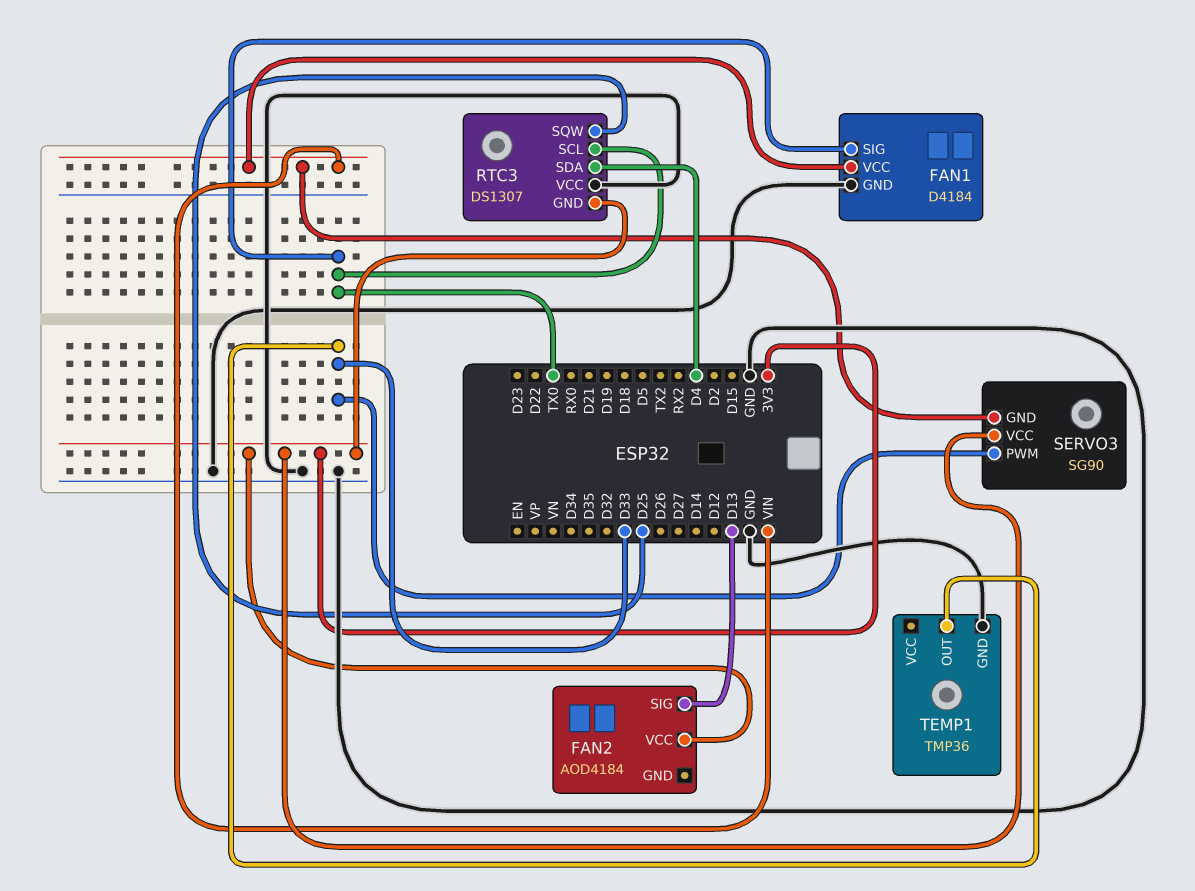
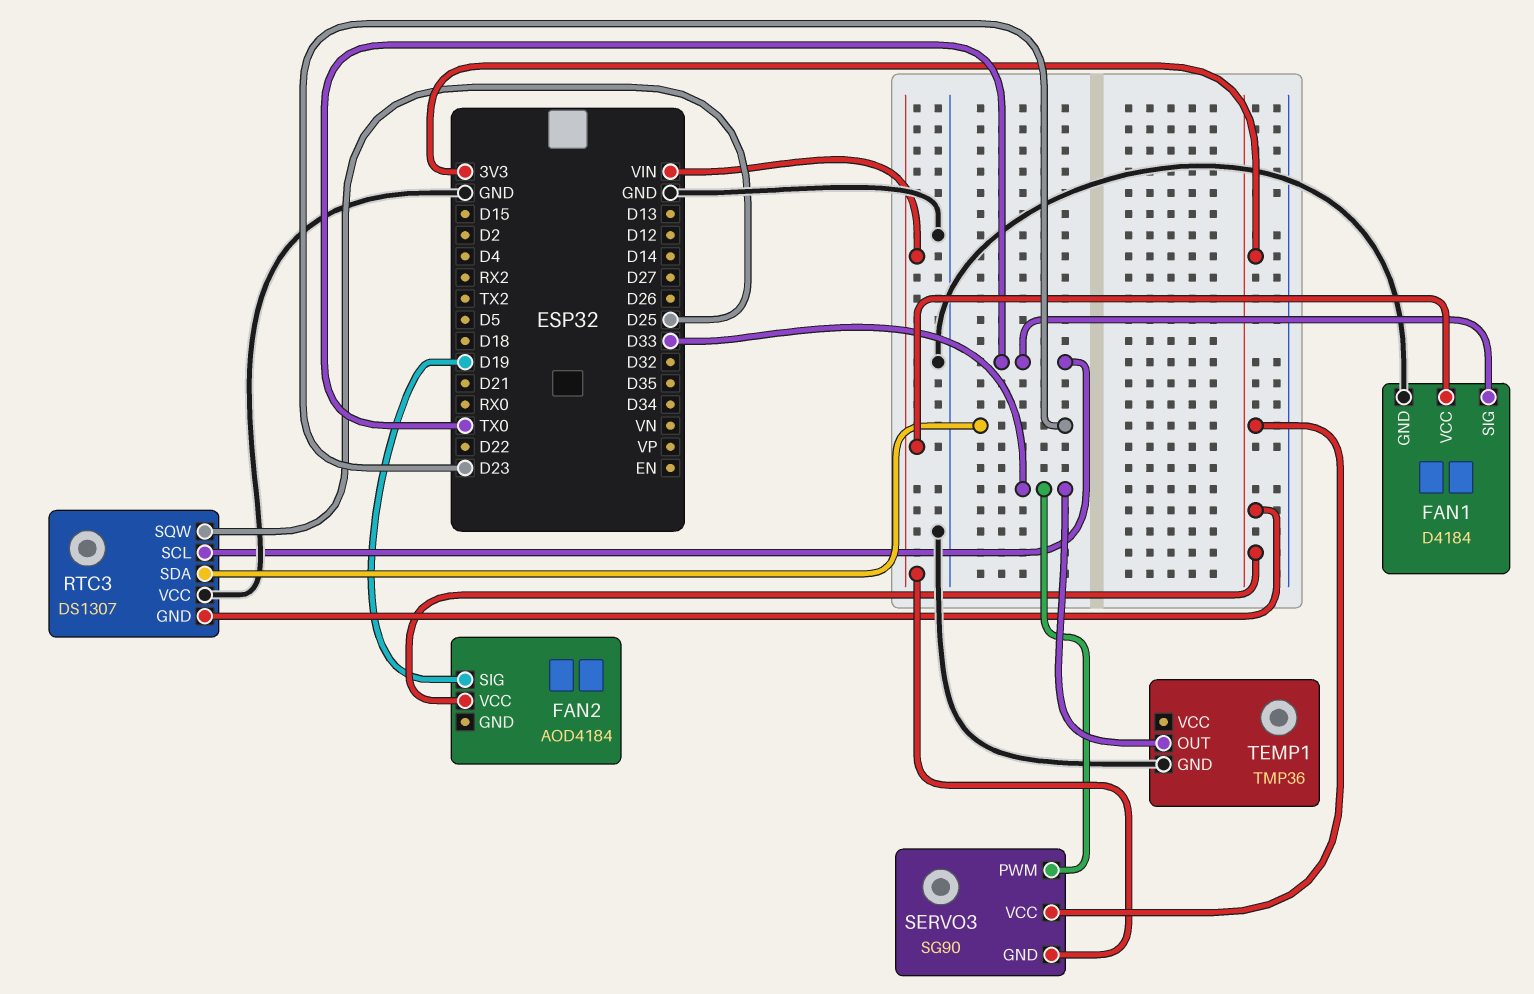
FAN2 pin SIG: D13 -> D19
RTC3 pin SDA: D4 -> D23

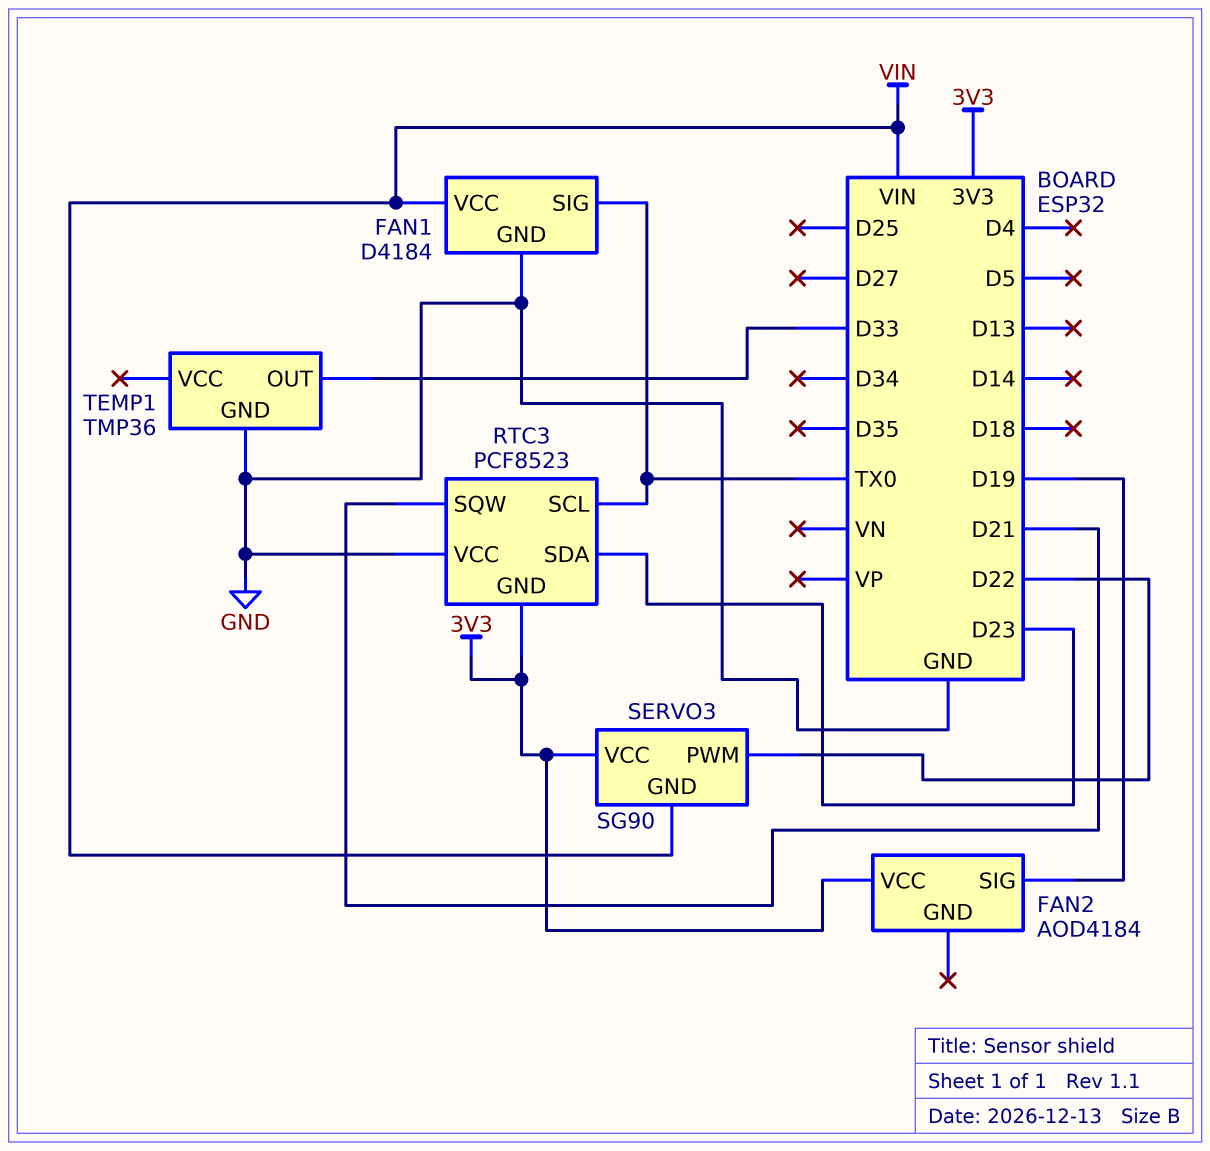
RTC3: DS1307 -> PCF8523
RTC3 pin SQW: D25 -> D21
SERVO3 pin PWM: D33 -> D22

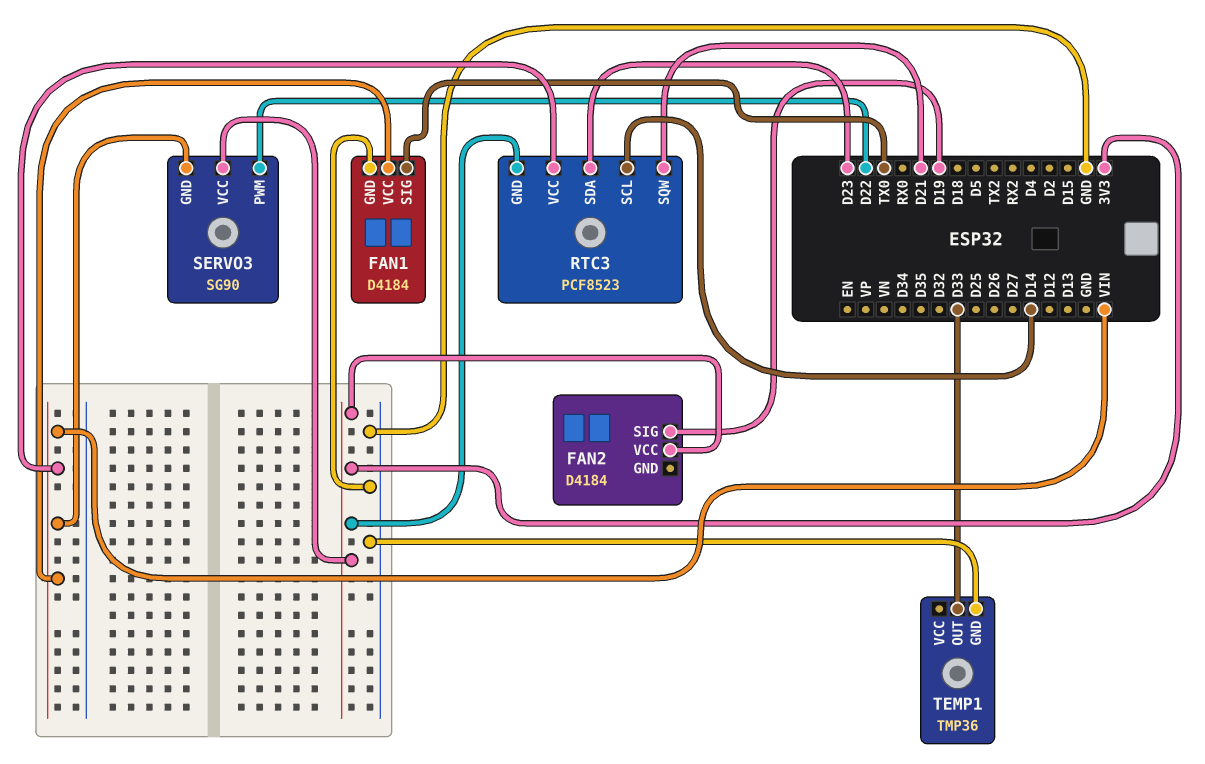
FAN2: AOD4184 -> D4184
RTC3 pin SCL: TX0 -> D14
RTC3 pin VCC: GND -> VIN

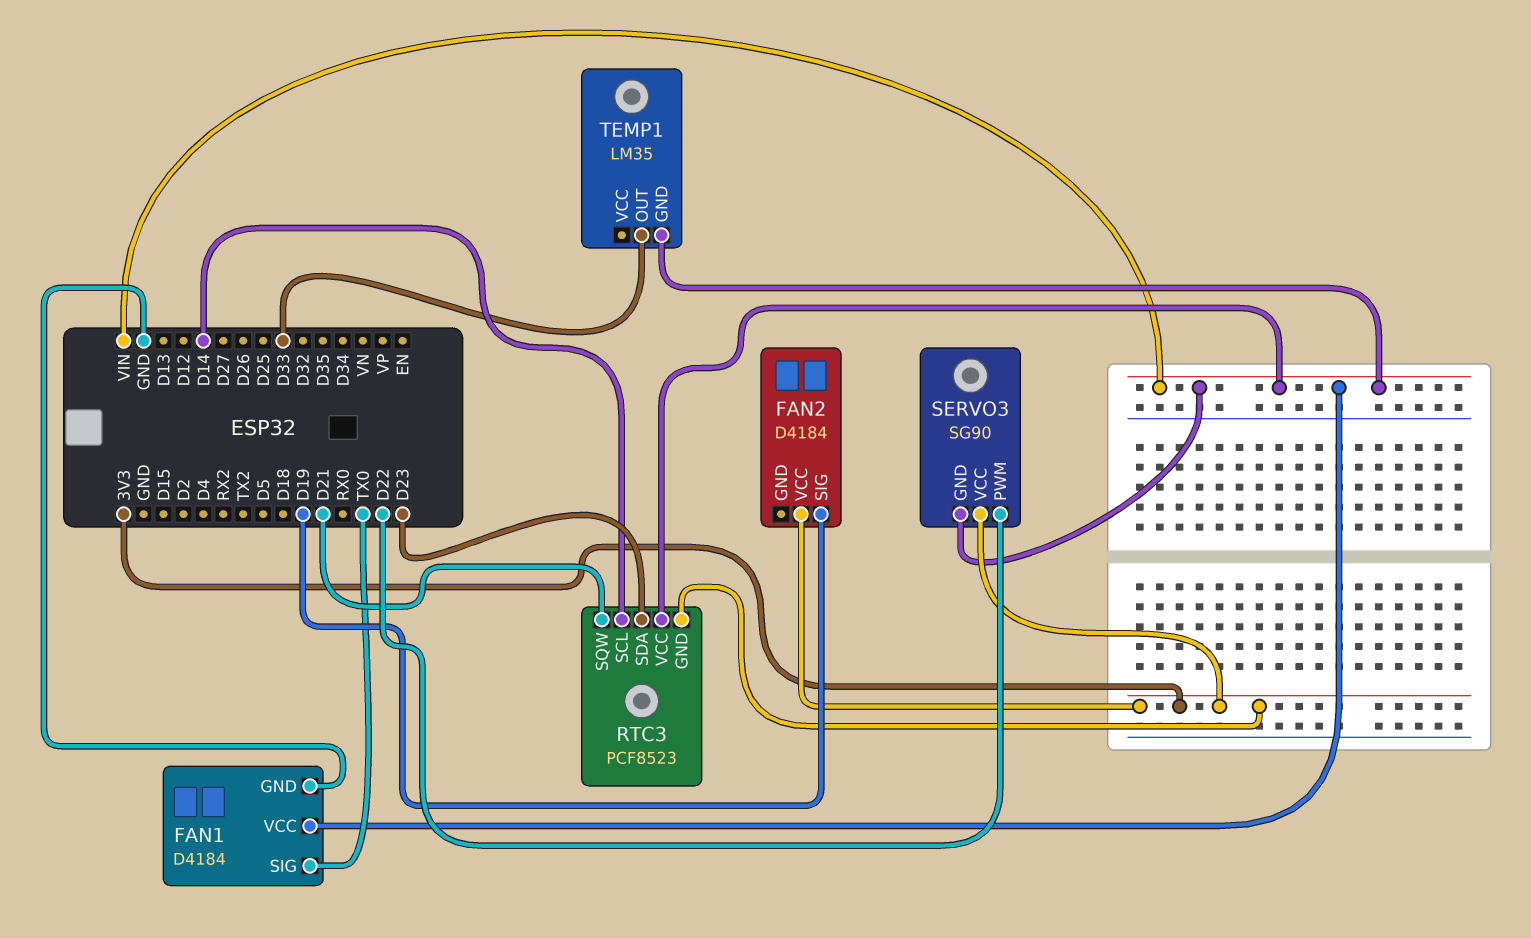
TEMP1: TMP36 -> LM35
TEMP1 pin GND: GND -> VIN

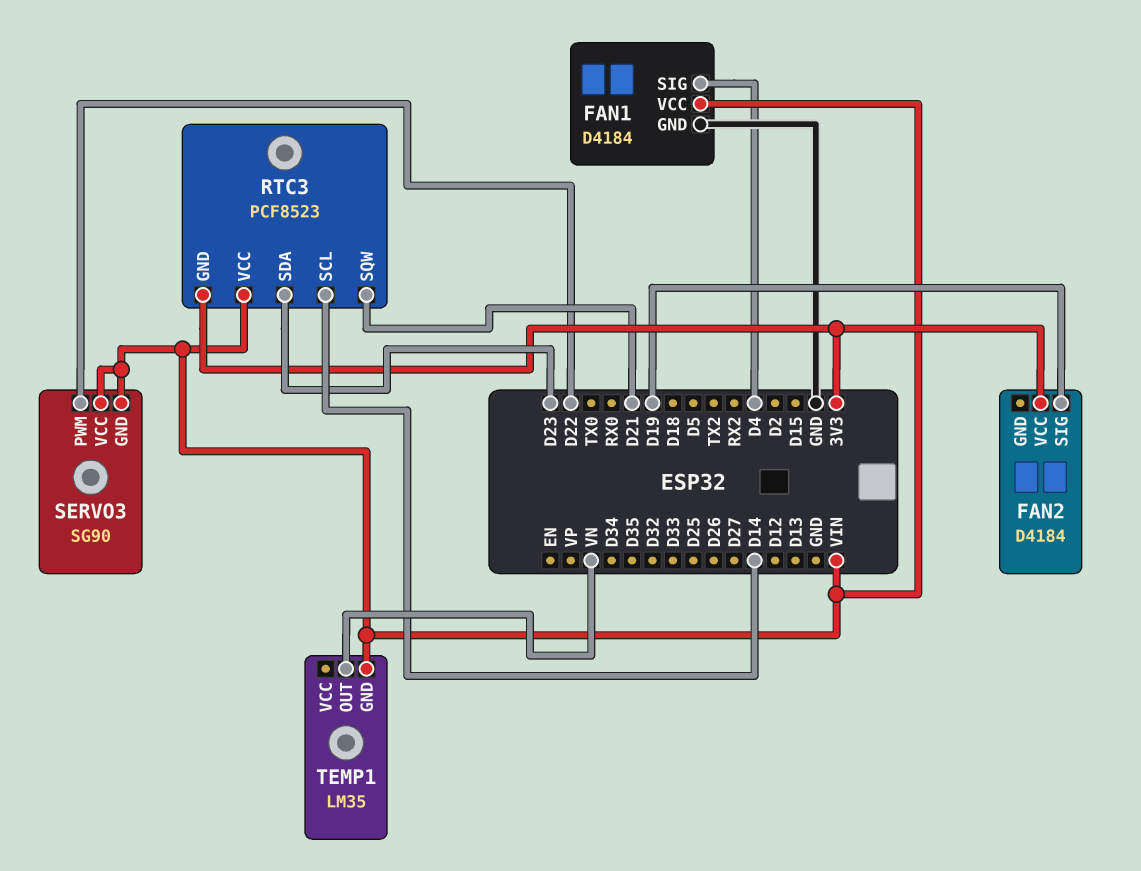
FAN1 pin SIG: TX0 -> D4
SERVO3 pin VCC: 3V3 -> VIN
TEMP1 pin OUT: D33 -> VN

